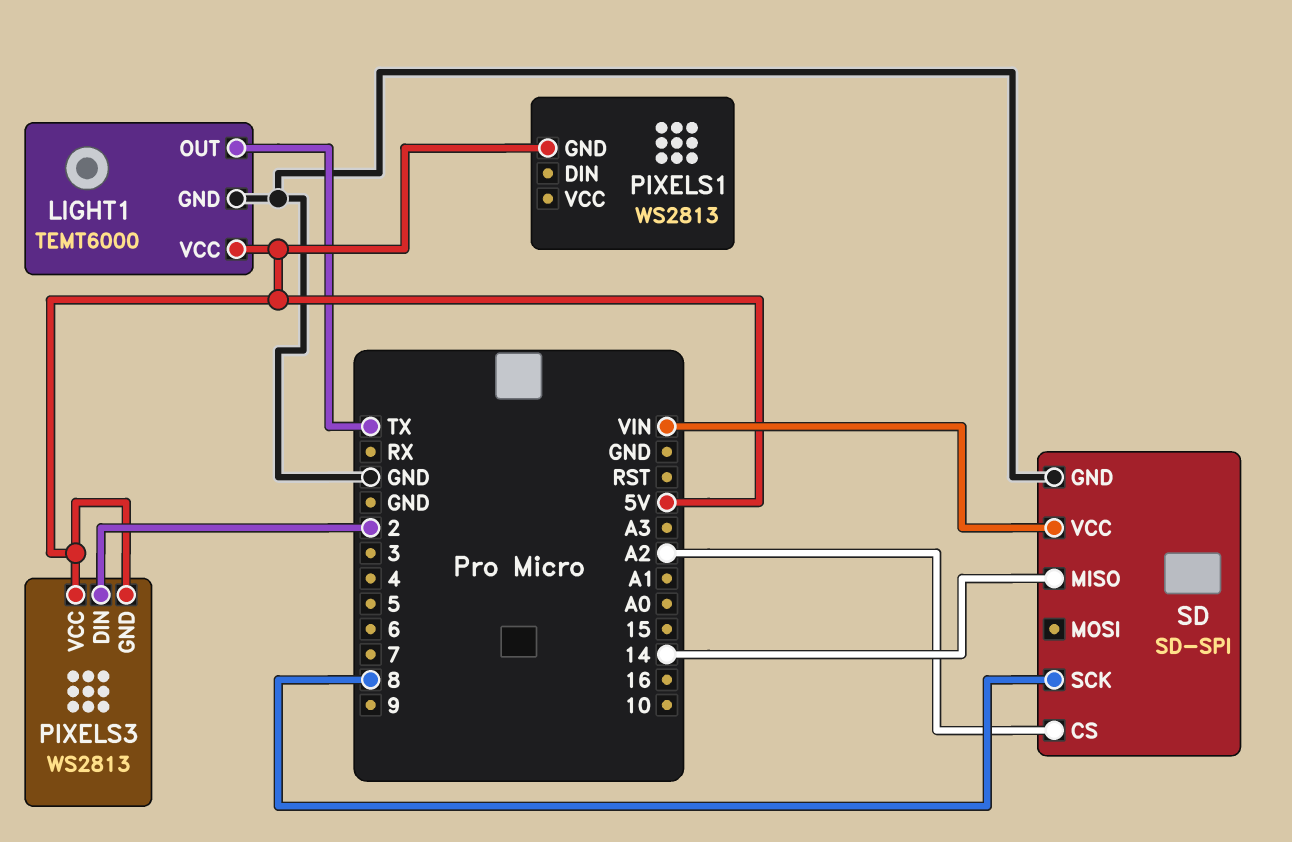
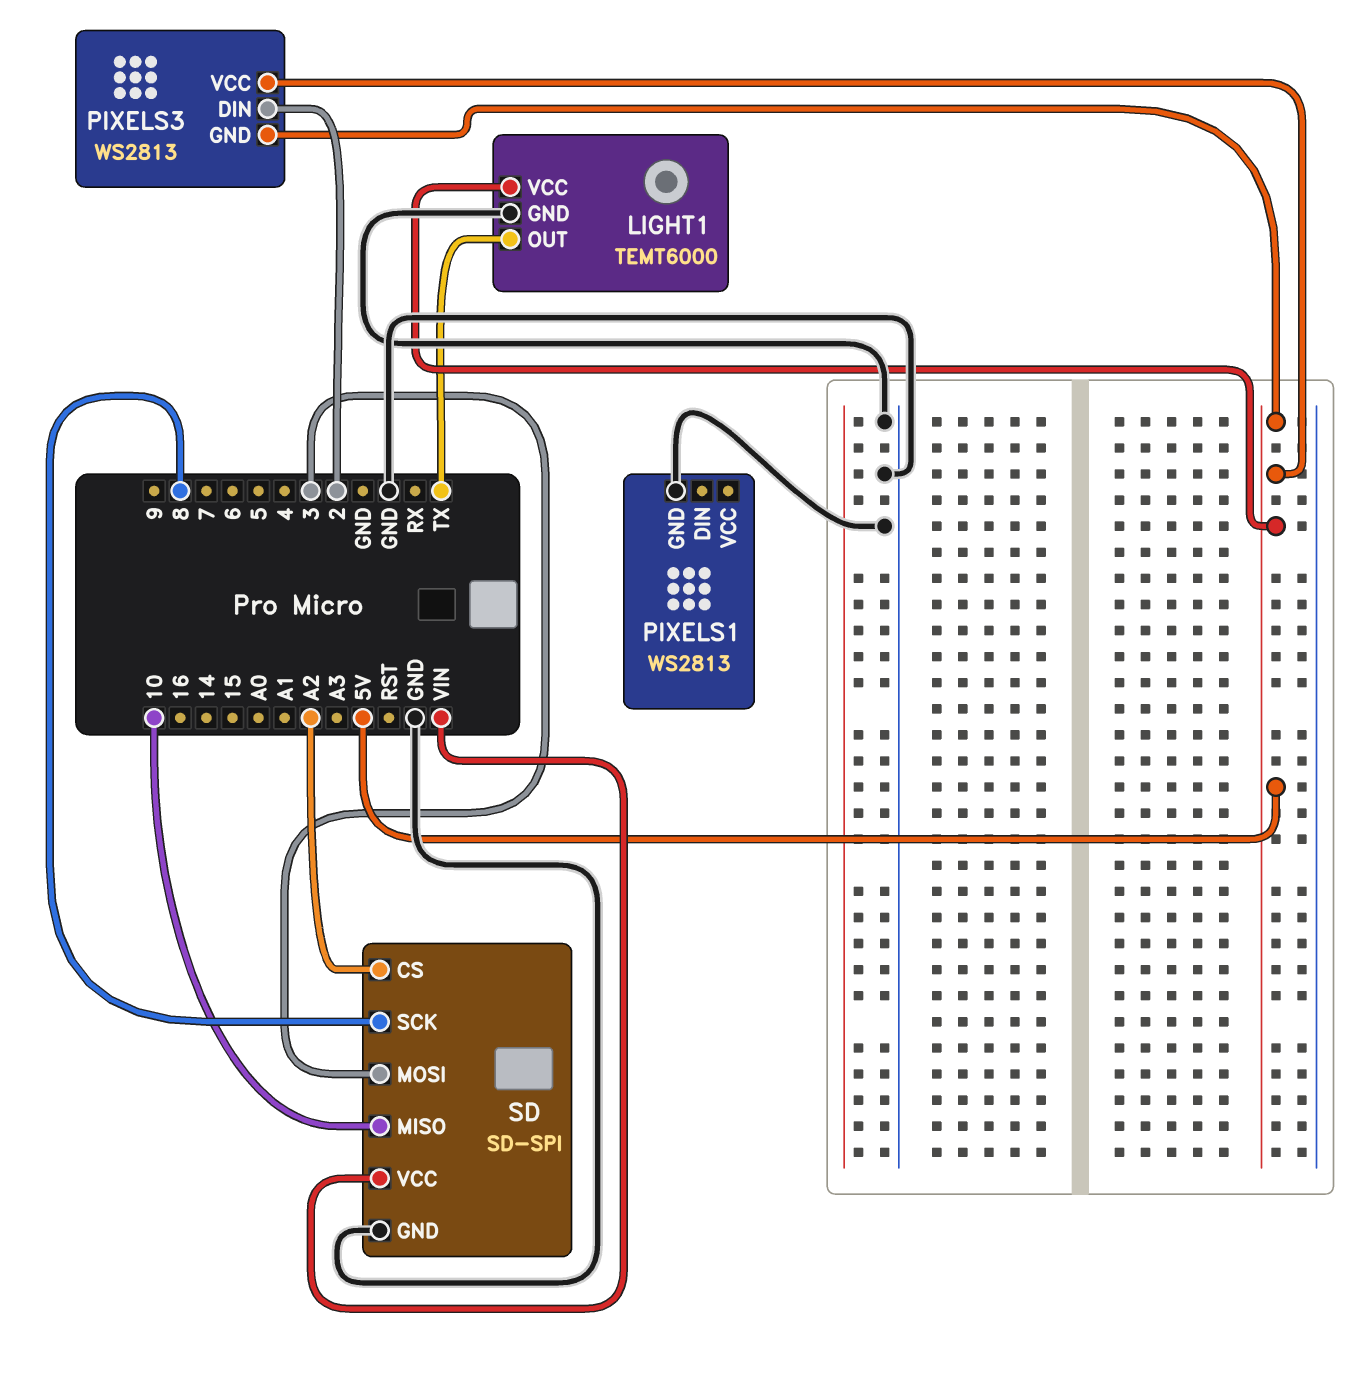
PIXELS1 pin GND: 5V -> GND
SD pin MISO: 14 -> 10
SD pin MOSI: none -> 3

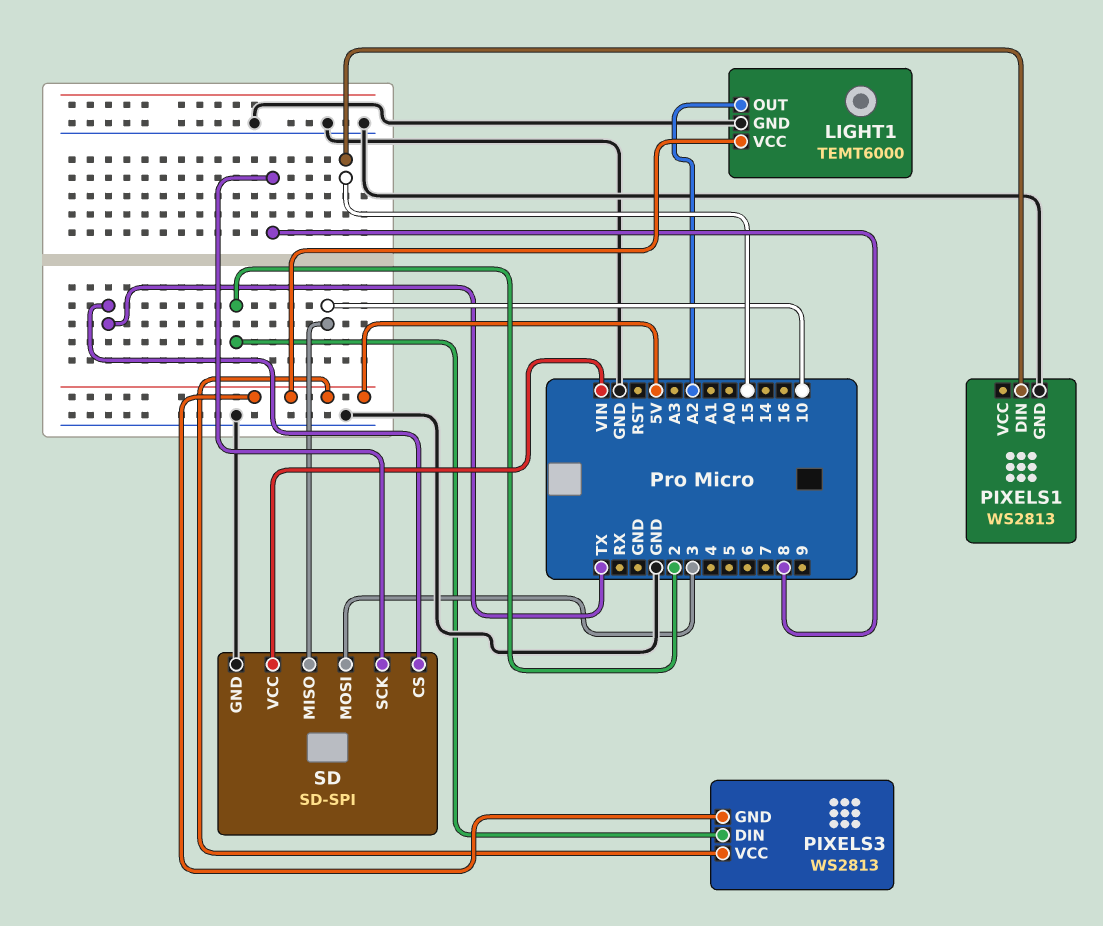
LIGHT1 pin OUT: TX -> A2
PIXELS1 pin DIN: none -> 15
SD pin CS: A2 -> TX

